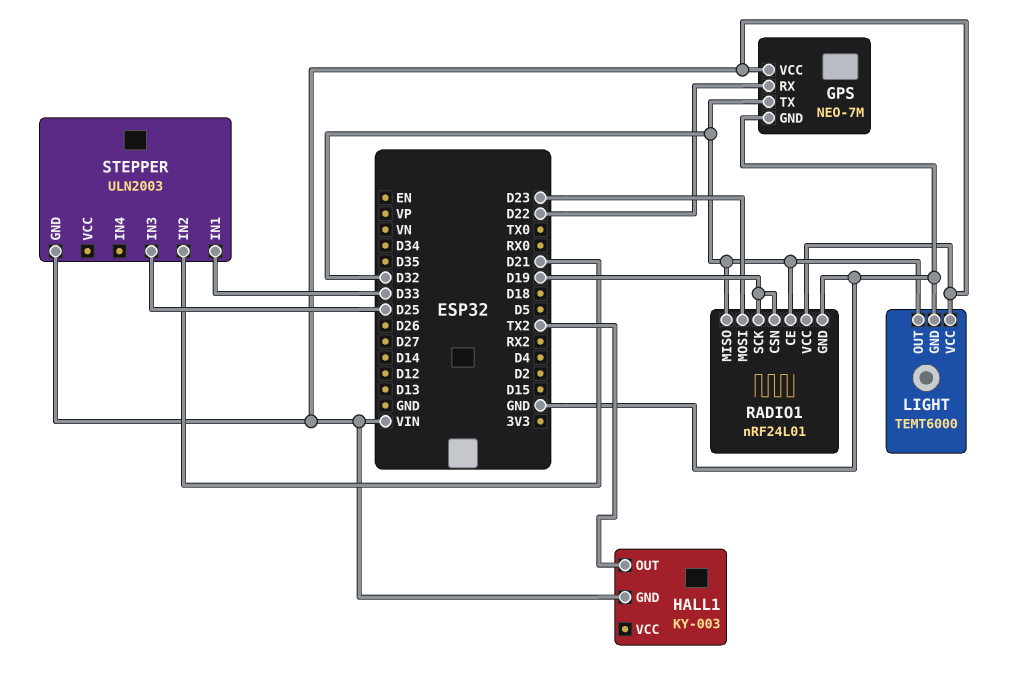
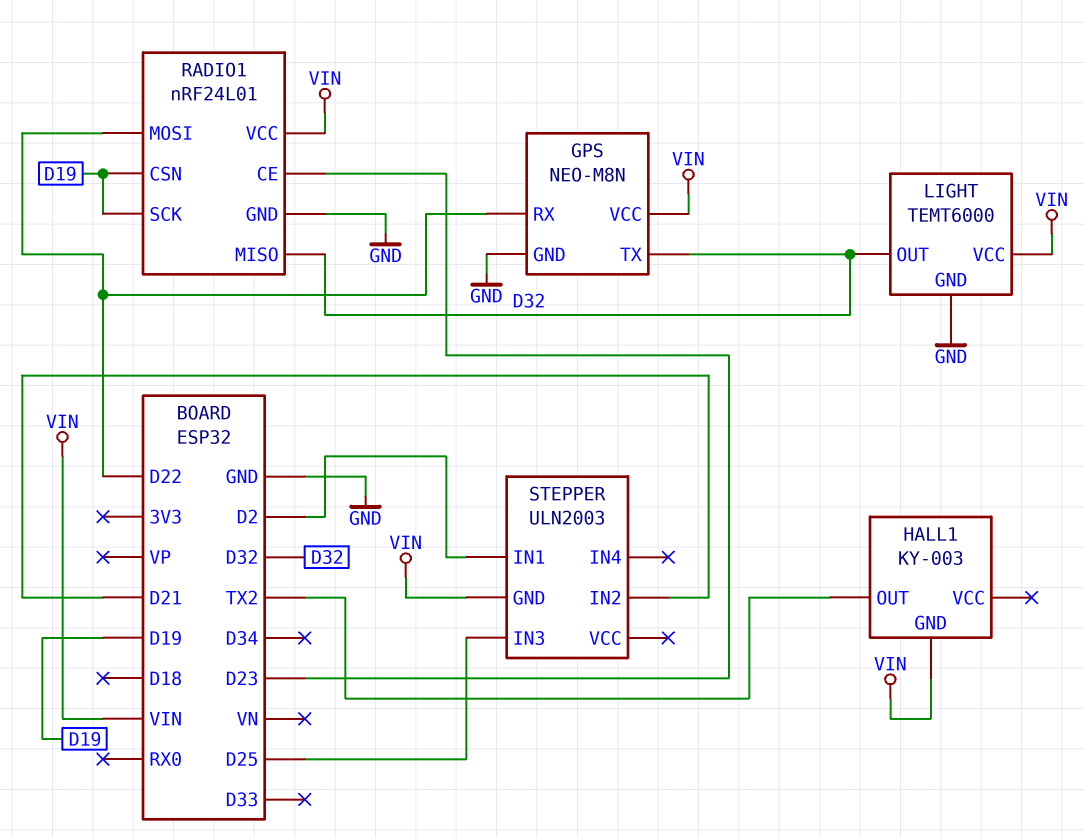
GPS: NEO-7M -> NEO-M8N
RADIO1 pin CE: D32 -> D23
RADIO1 pin MOSI: D23 -> D22
STEPPER pin IN1: D33 -> D2

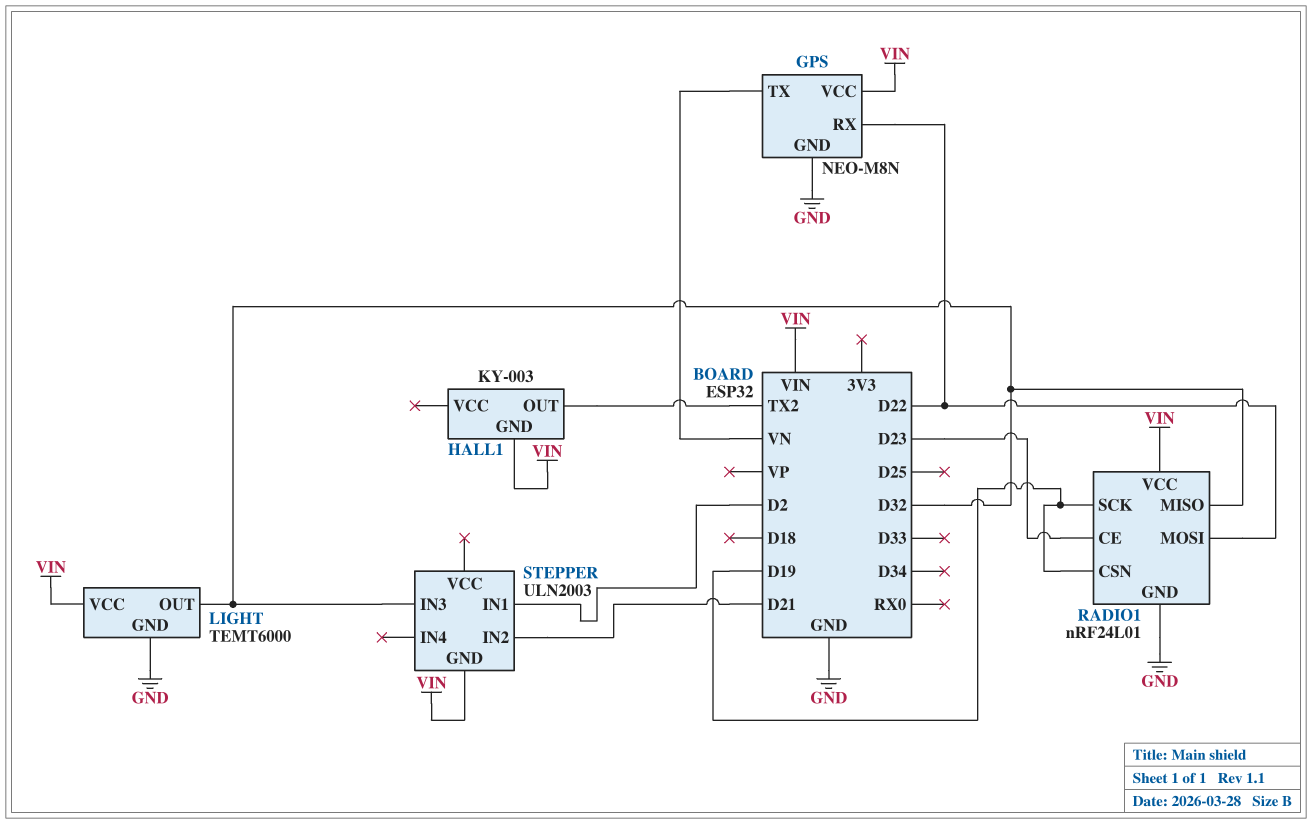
GPS pin TX: D32 -> VN
STEPPER pin IN3: D25 -> D32

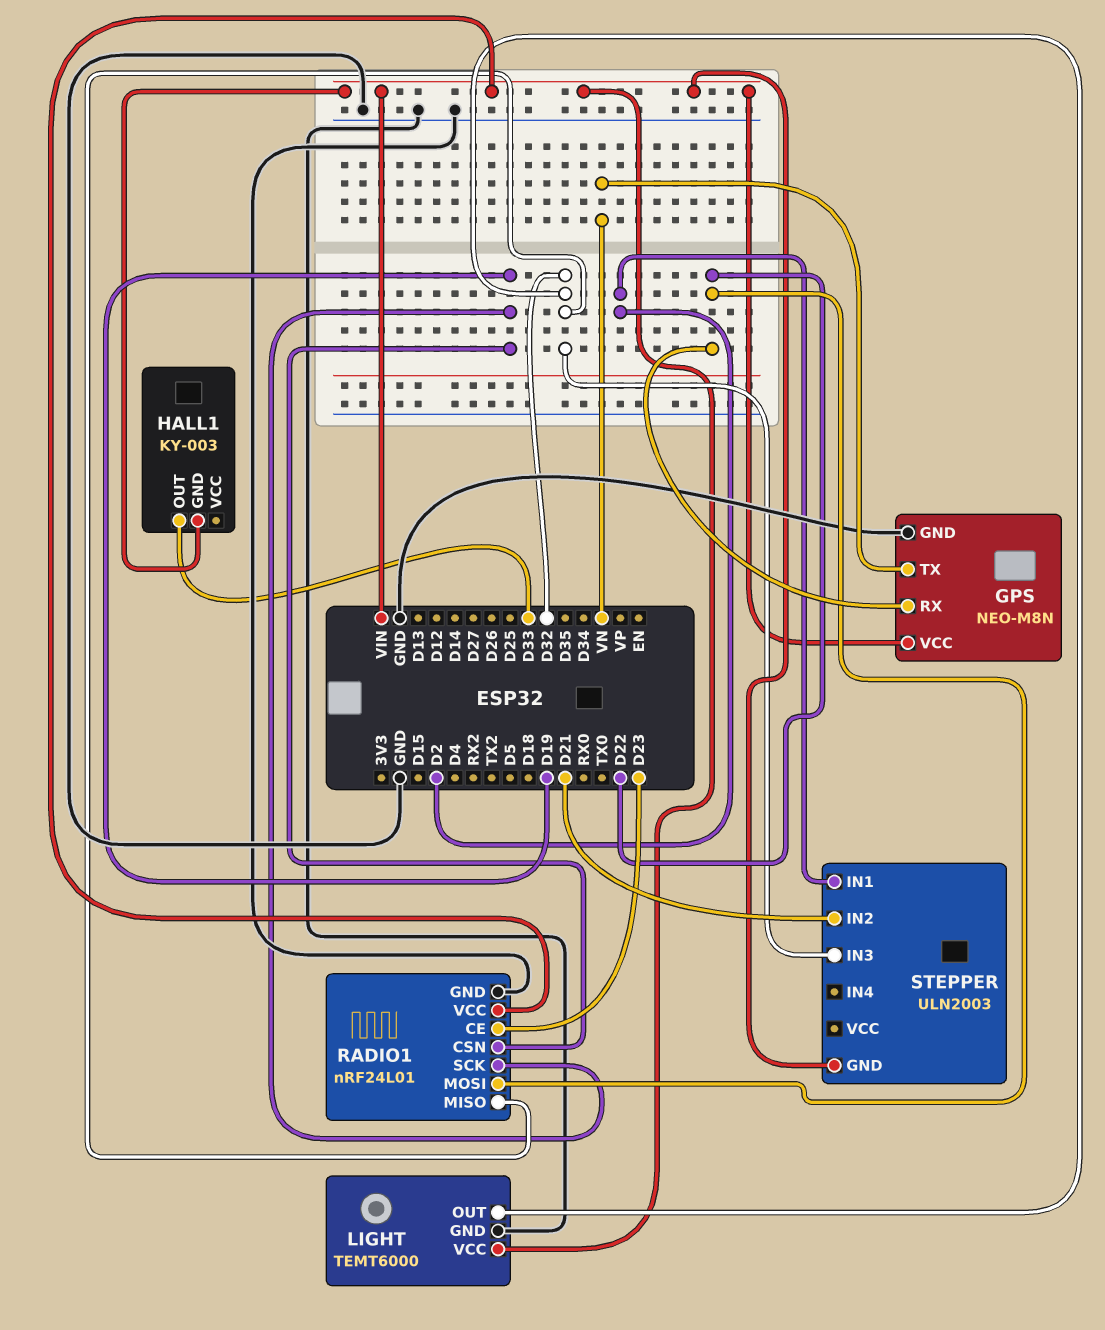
HALL1 pin OUT: TX2 -> D33

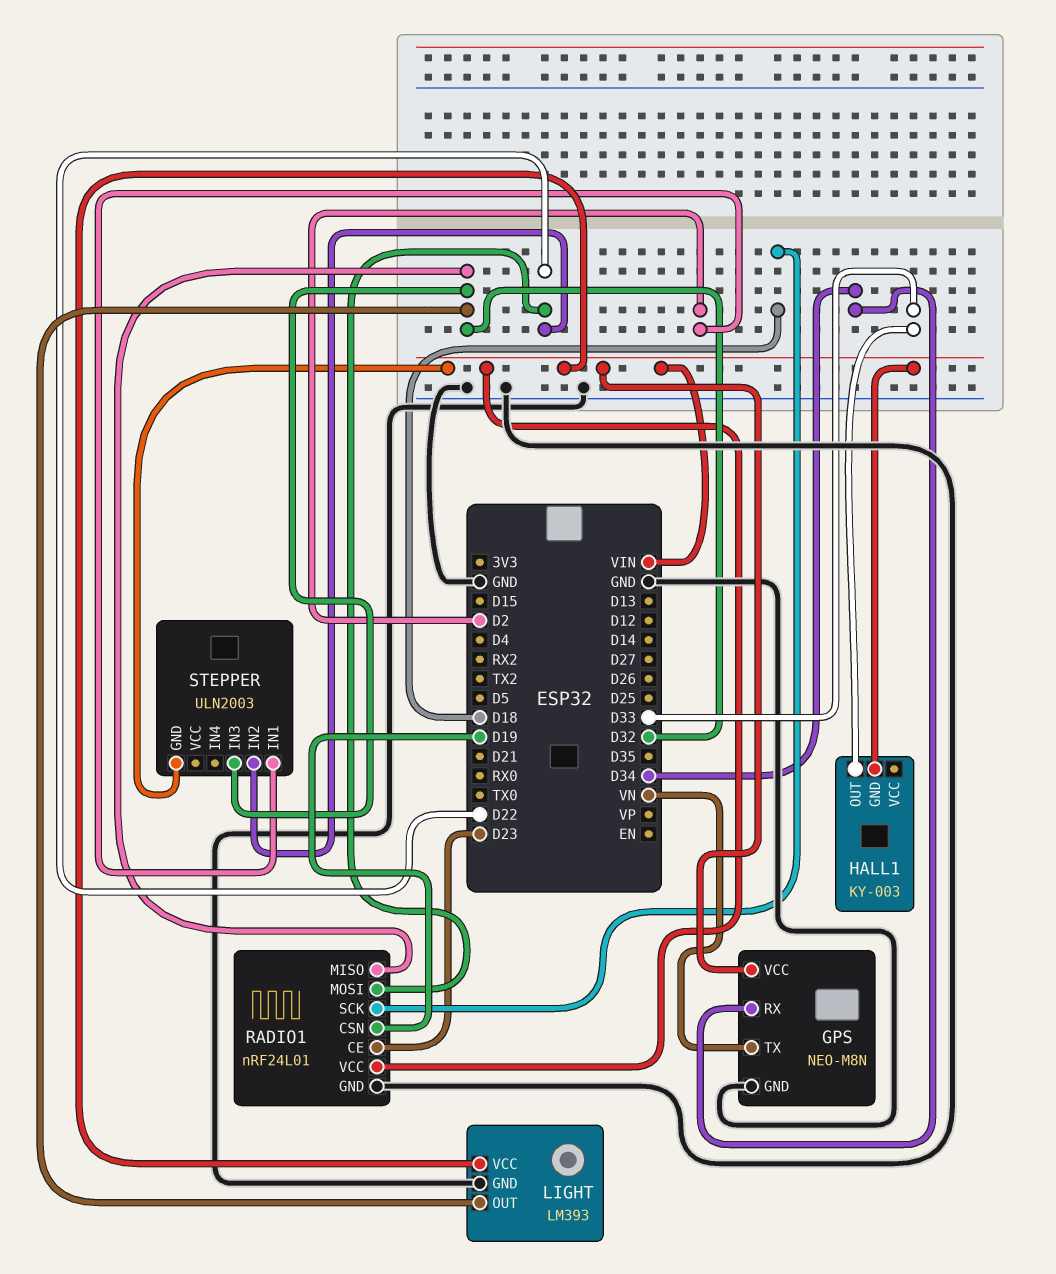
GPS pin RX: D22 -> D34
LIGHT: TEMT6000 -> LM393
RADIO1 pin SCK: D19 -> D18
STEPPER pin IN2: D21 -> D22

